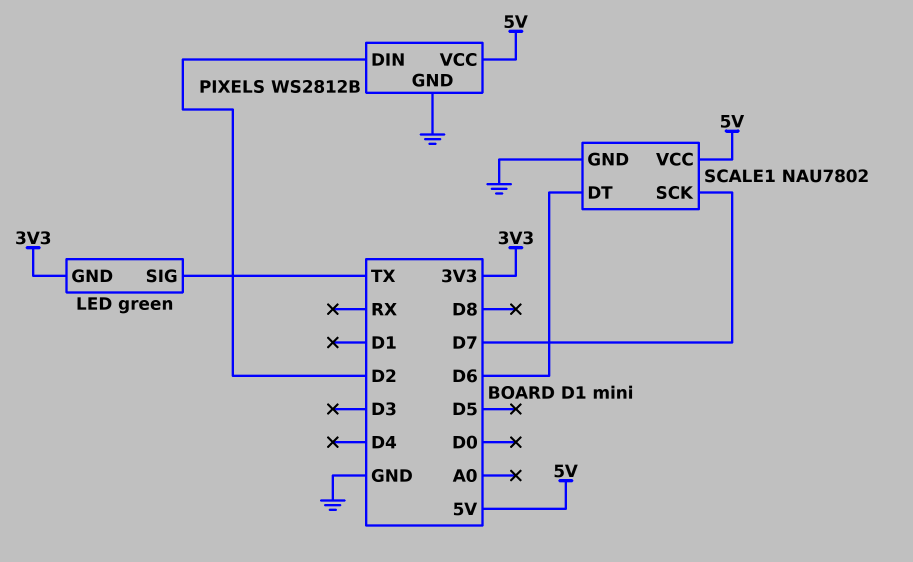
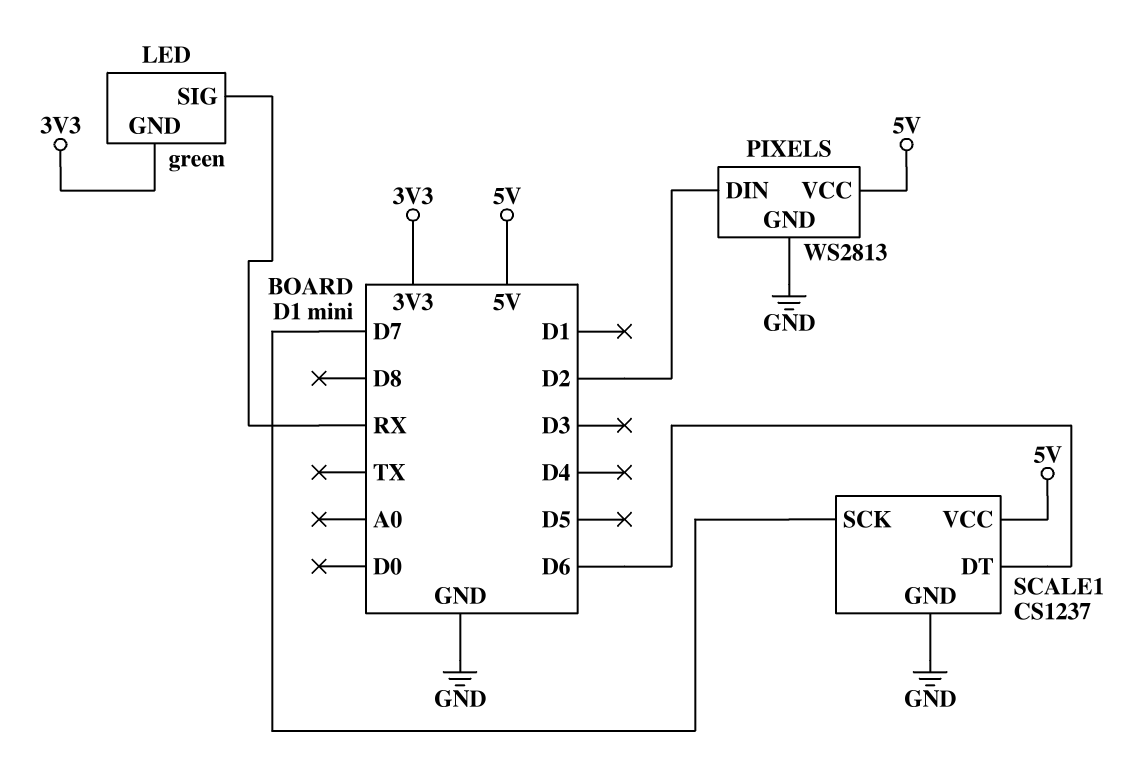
LED pin SIG: TX -> RX
PIXELS: WS2812B -> WS2813
SCALE1: NAU7802 -> CS1237

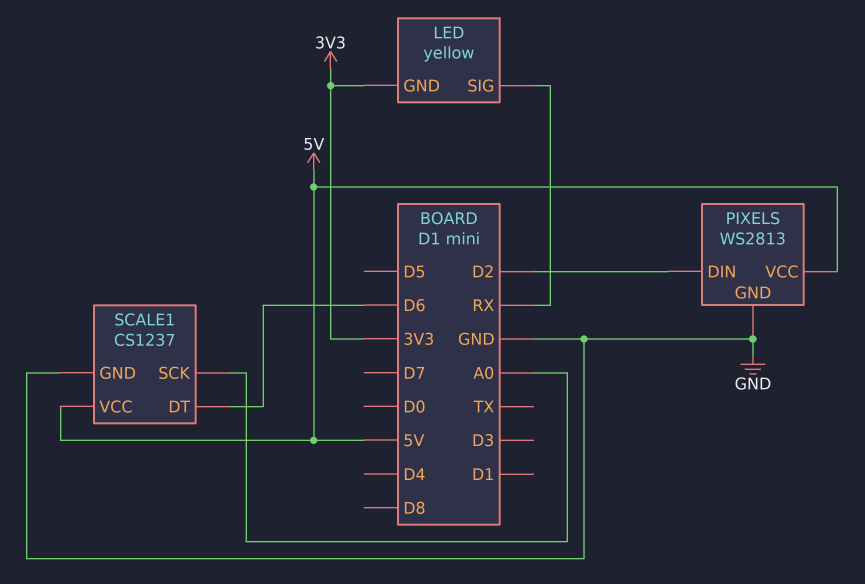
LED: green -> yellow
SCALE1 pin SCK: D7 -> A0

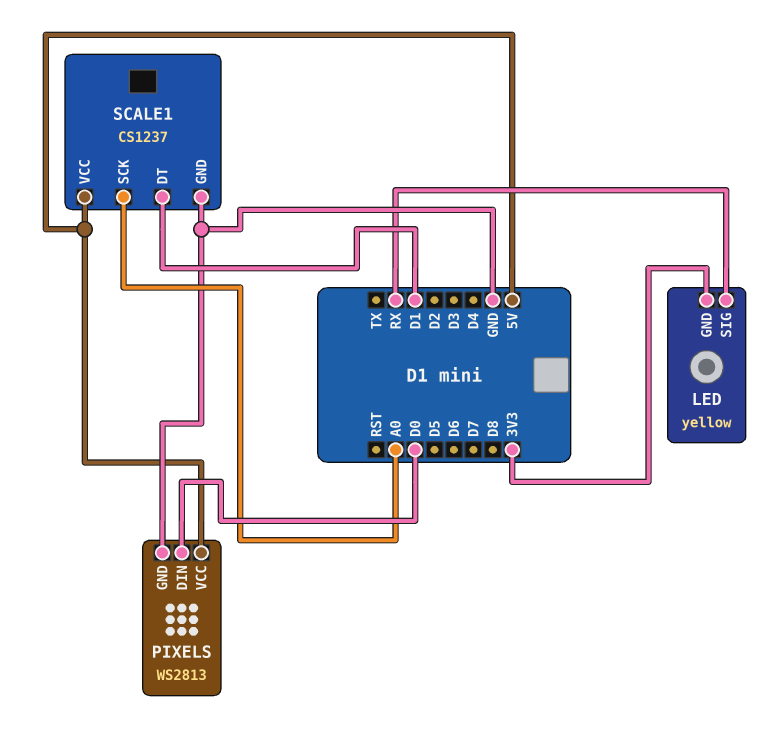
PIXELS pin DIN: D2 -> D0
SCALE1 pin DT: D6 -> D1

